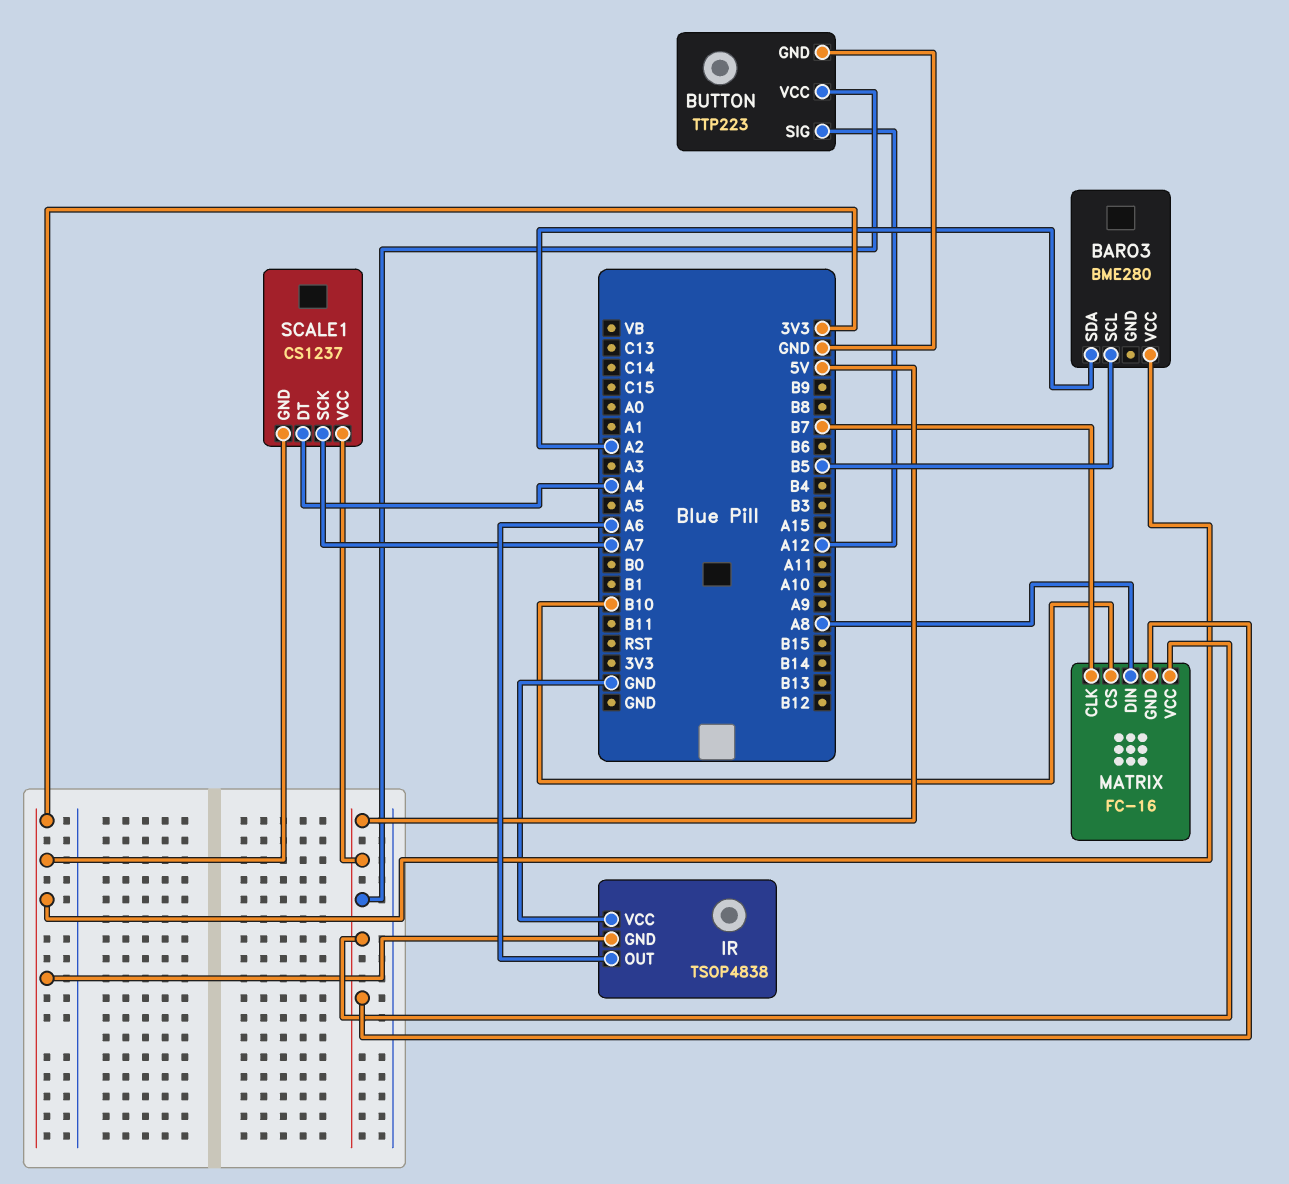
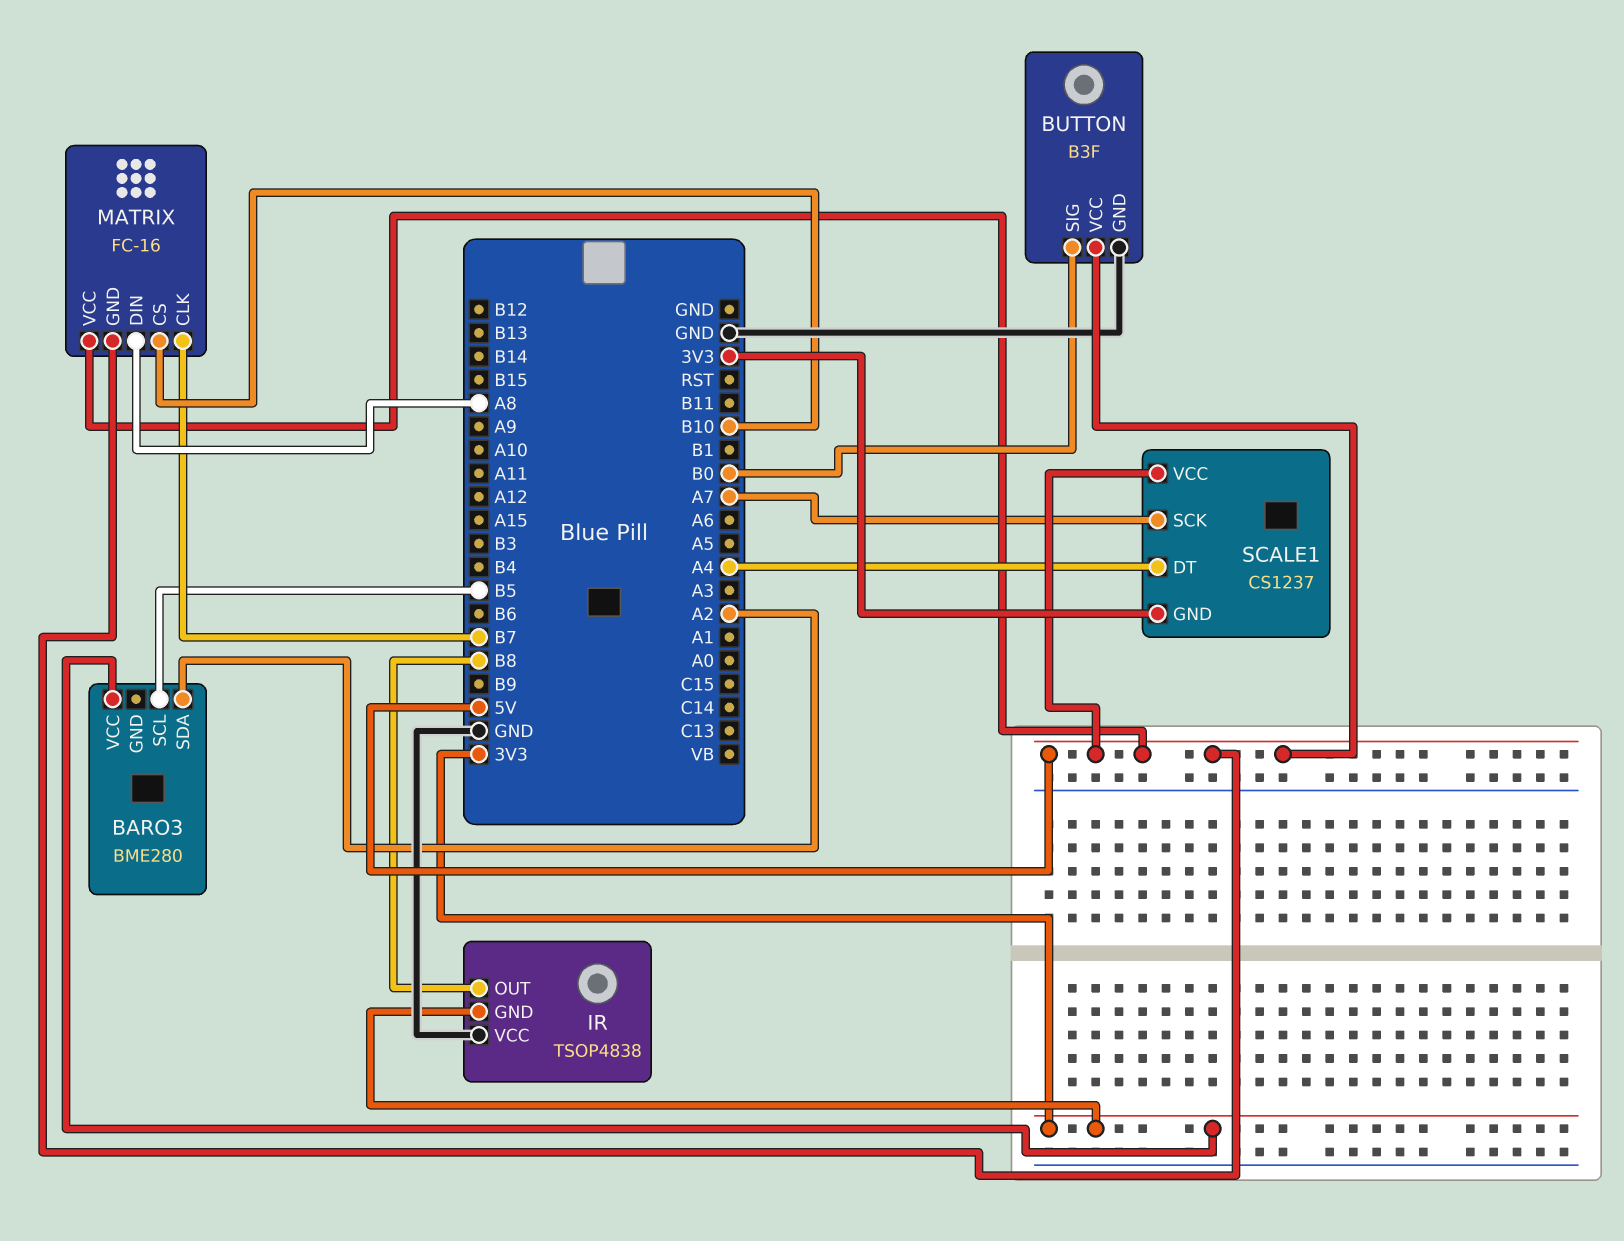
BUTTON: TTP223 -> B3F
BUTTON pin SIG: A12 -> B0
IR pin OUT: A6 -> B8

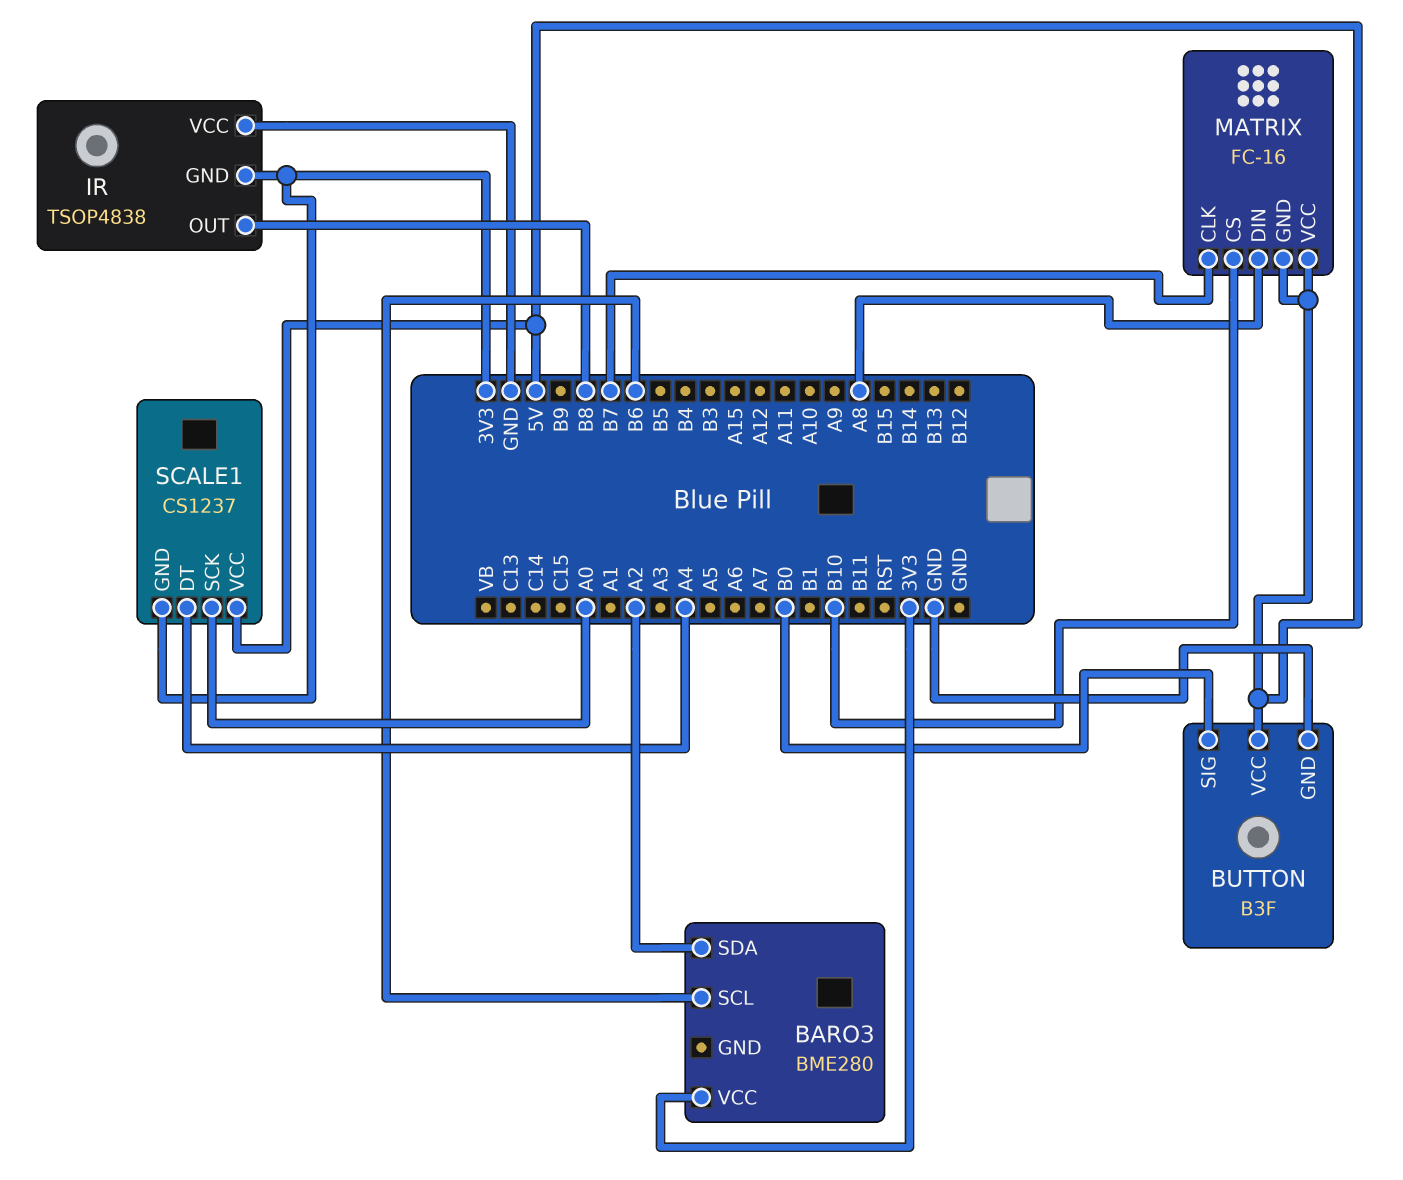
BARO3 pin SCL: B5 -> B6
SCALE1 pin SCK: A7 -> A0

